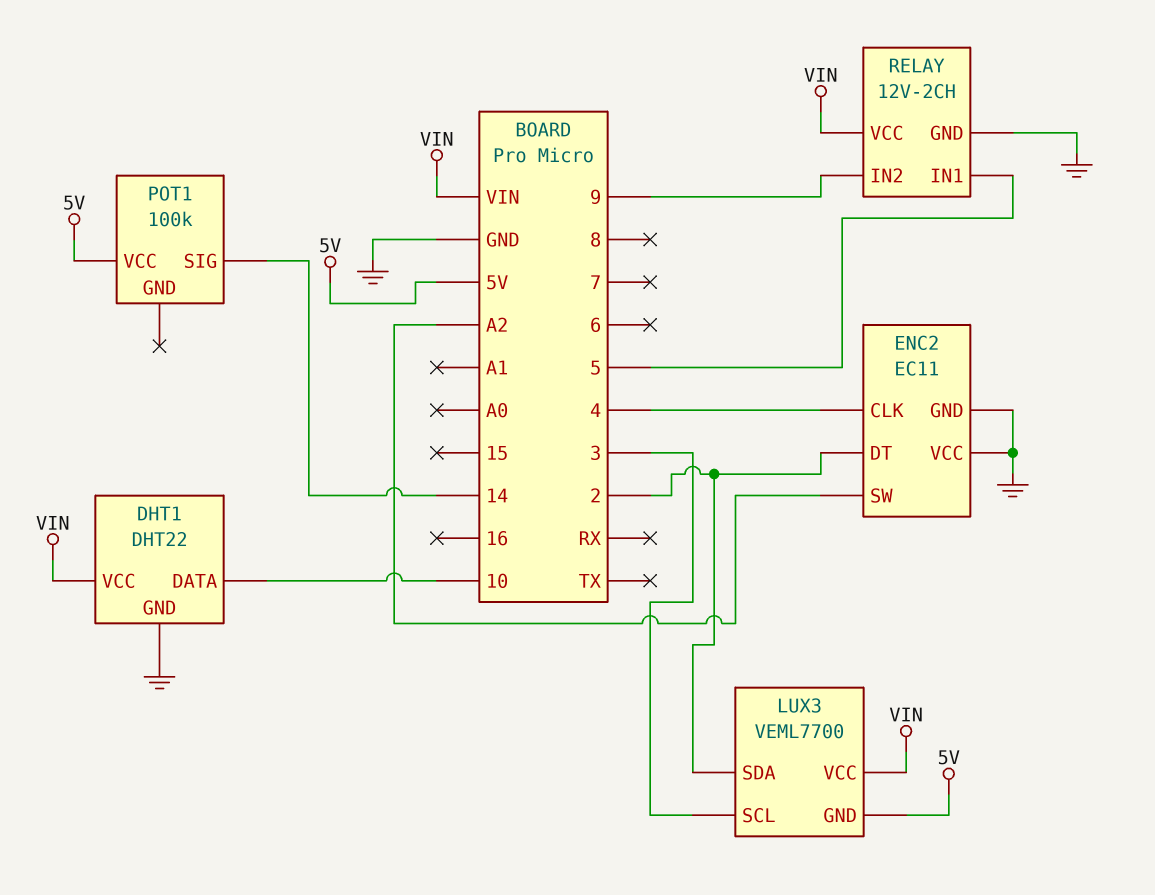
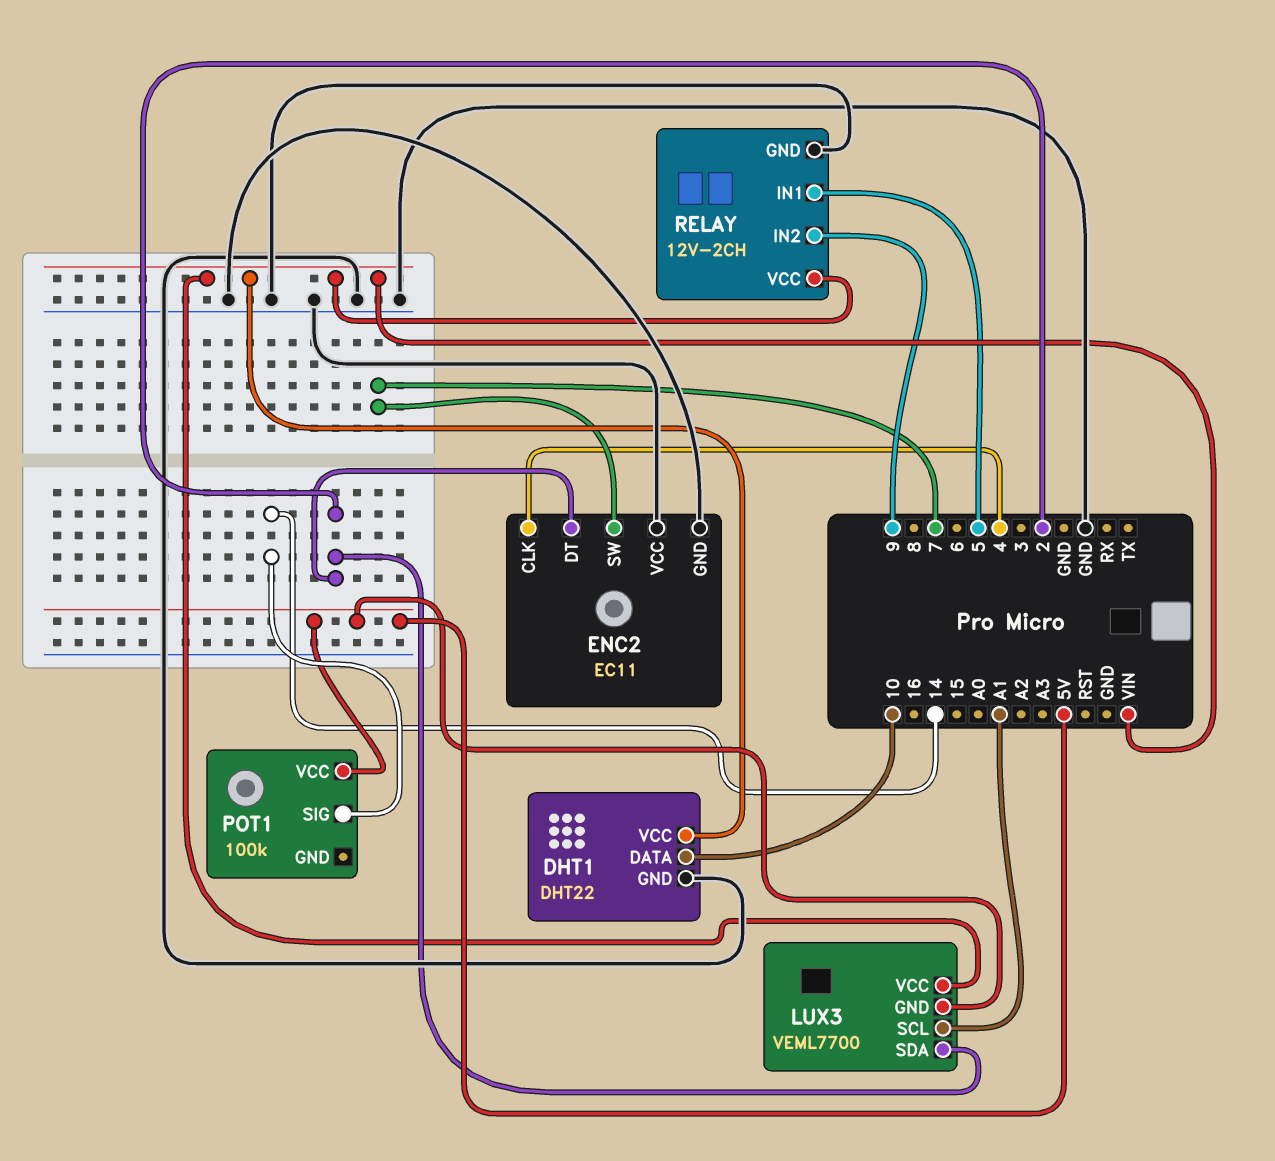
ENC2 pin SW: A2 -> 7
LUX3 pin SCL: 3 -> A1

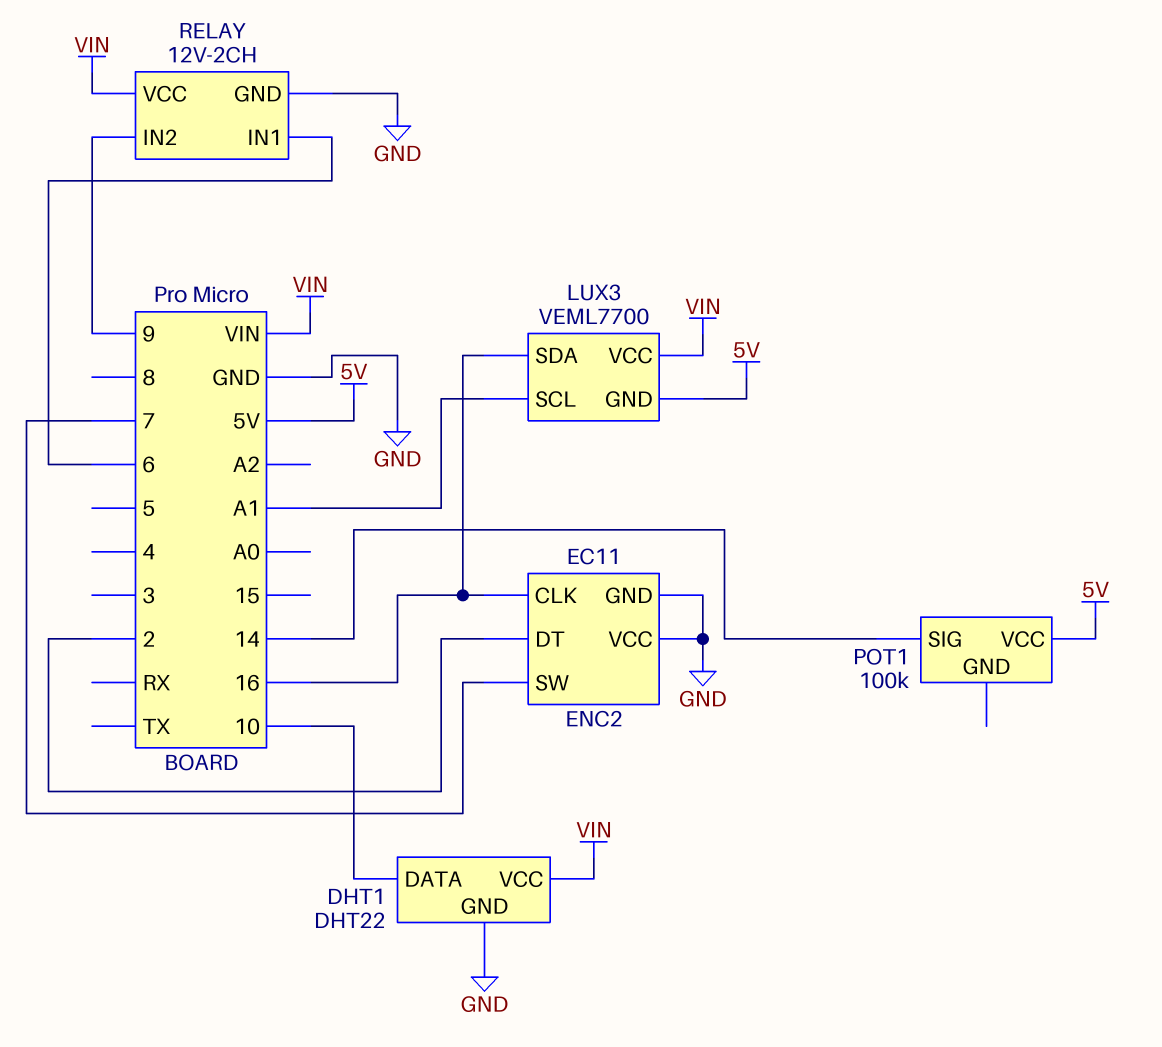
ENC2 pin CLK: 4 -> 16
LUX3 pin SDA: 2 -> 16
RELAY pin IN1: 5 -> 6

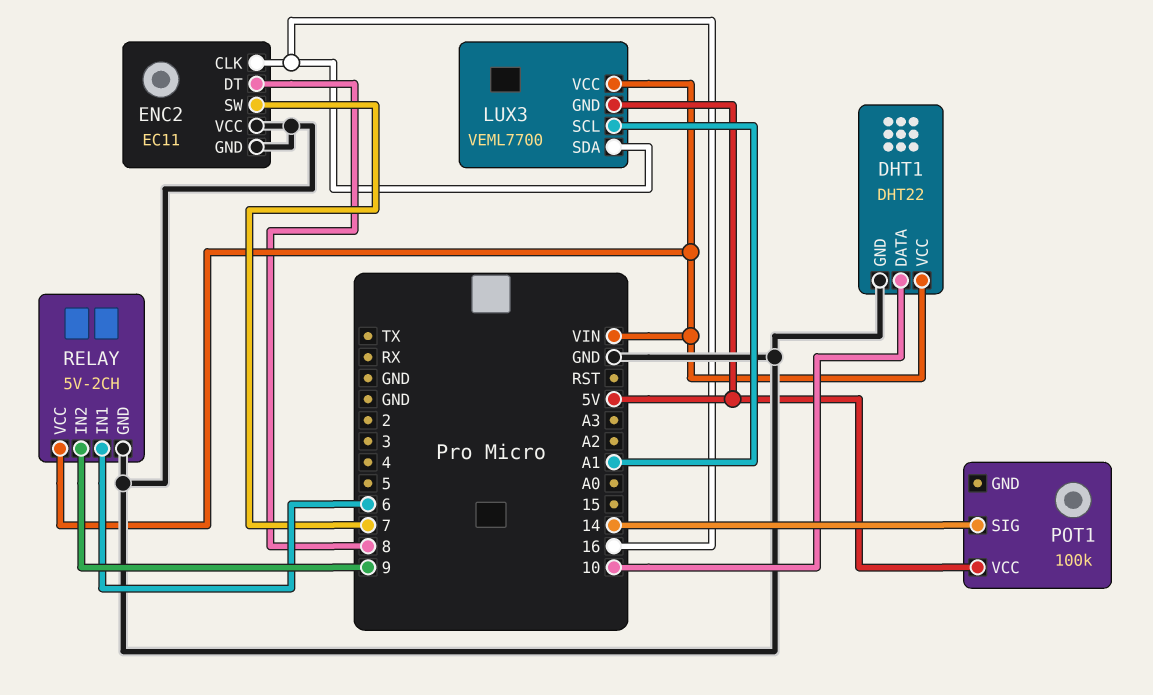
ENC2 pin DT: 2 -> 8
RELAY: 12V-2CH -> 5V-2CH

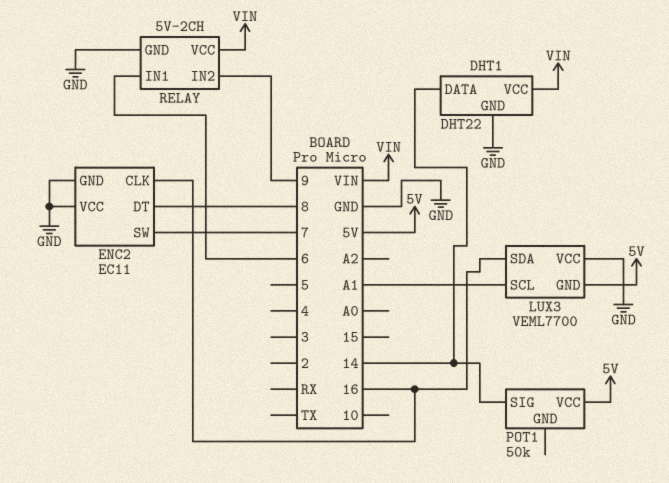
DHT1 pin DATA: 10 -> 14
LUX3 pin VCC: VIN -> GND
POT1: 100k -> 50k

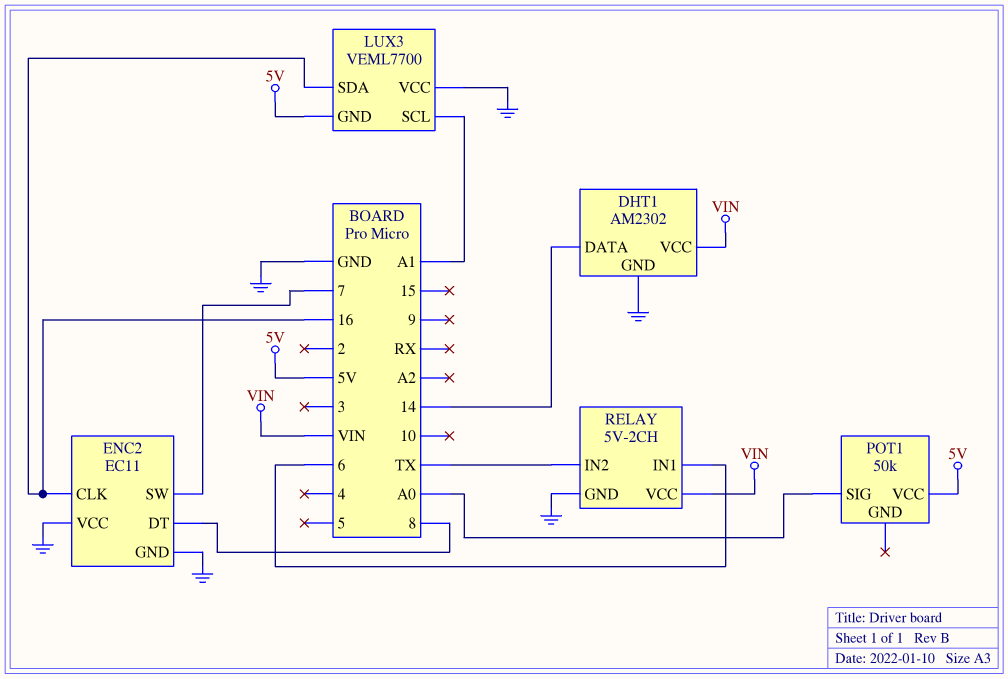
DHT1: DHT22 -> AM2302
POT1 pin SIG: 14 -> A0
RELAY pin IN2: 9 -> TX

